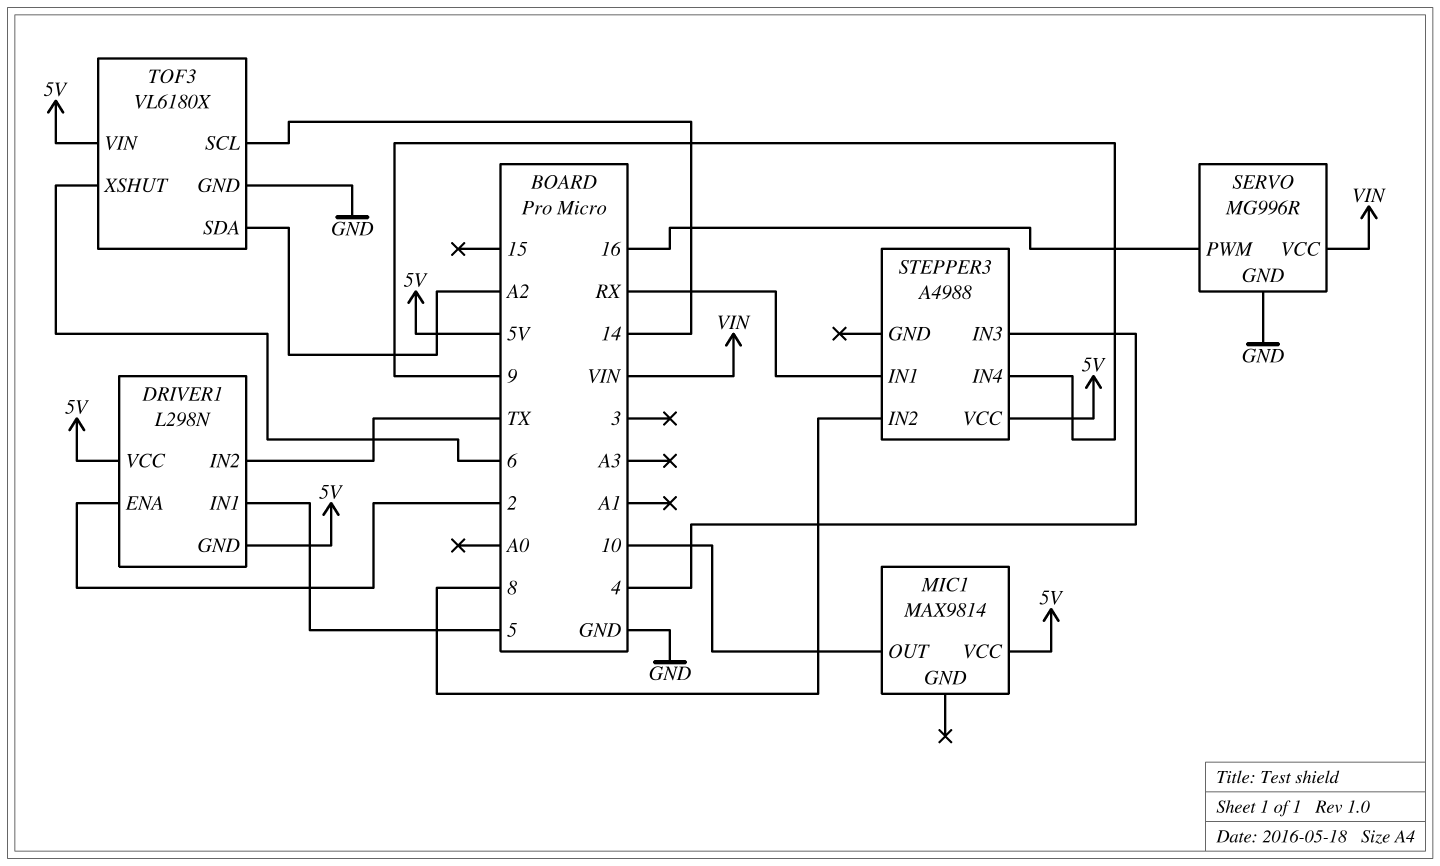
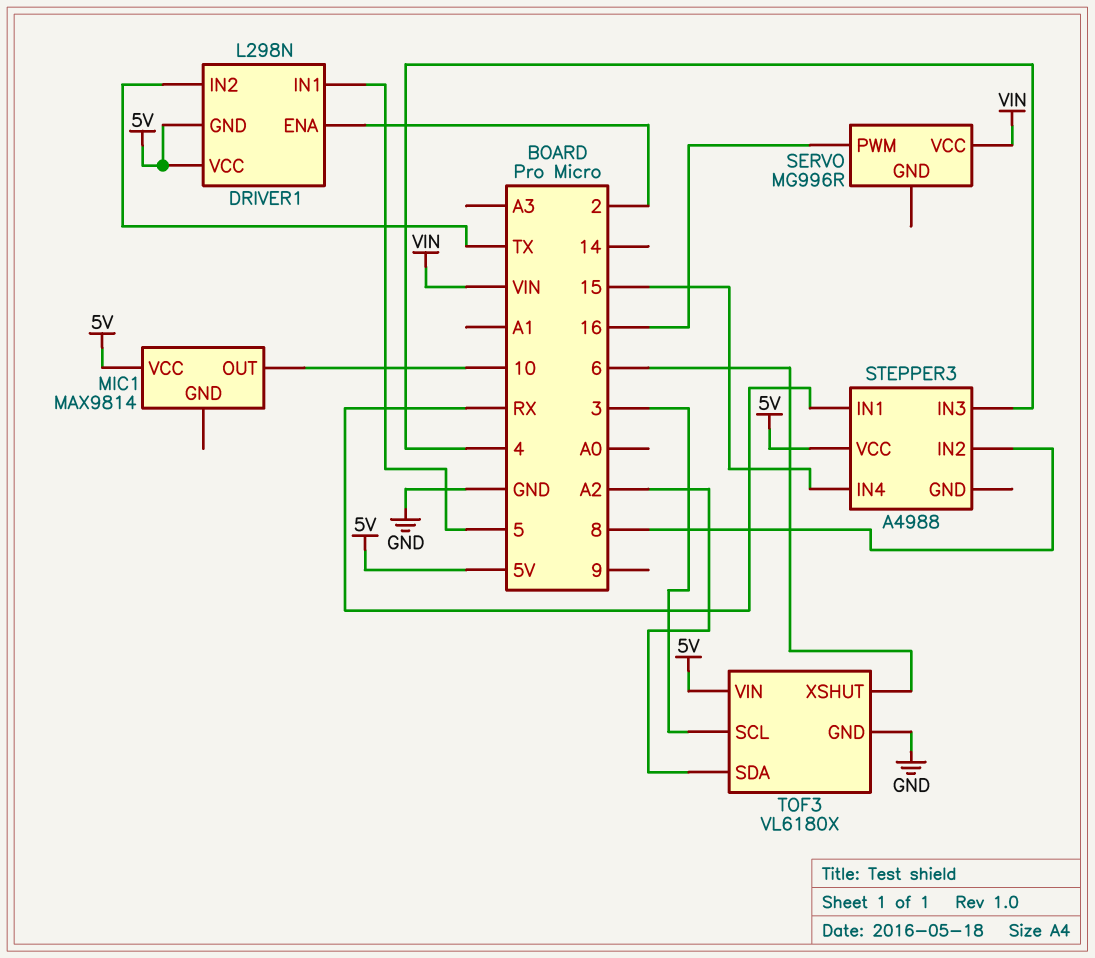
SERVO pin GND: GND -> none
STEPPER3 pin IN4: 9 -> 15
TOF3 pin SCL: 14 -> 3

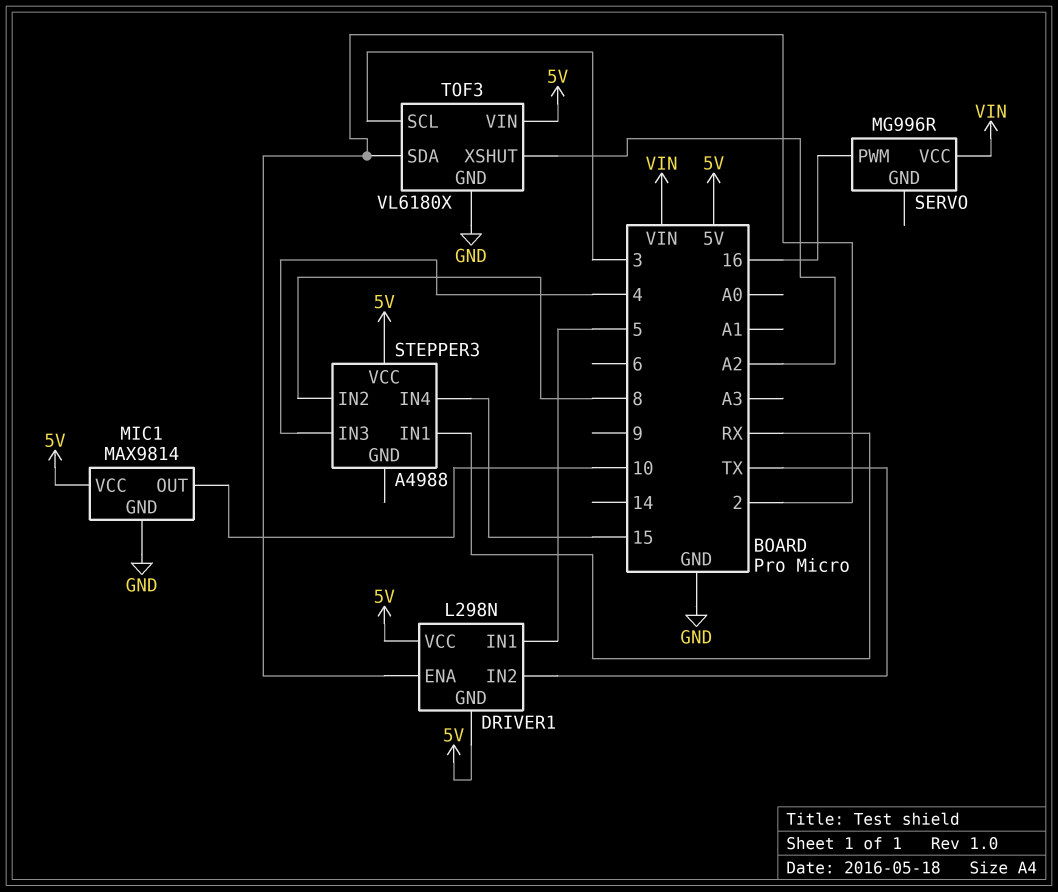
MIC1 pin GND: none -> GND
TOF3 pin SDA: A2 -> 2
TOF3 pin XSHUT: 6 -> A2

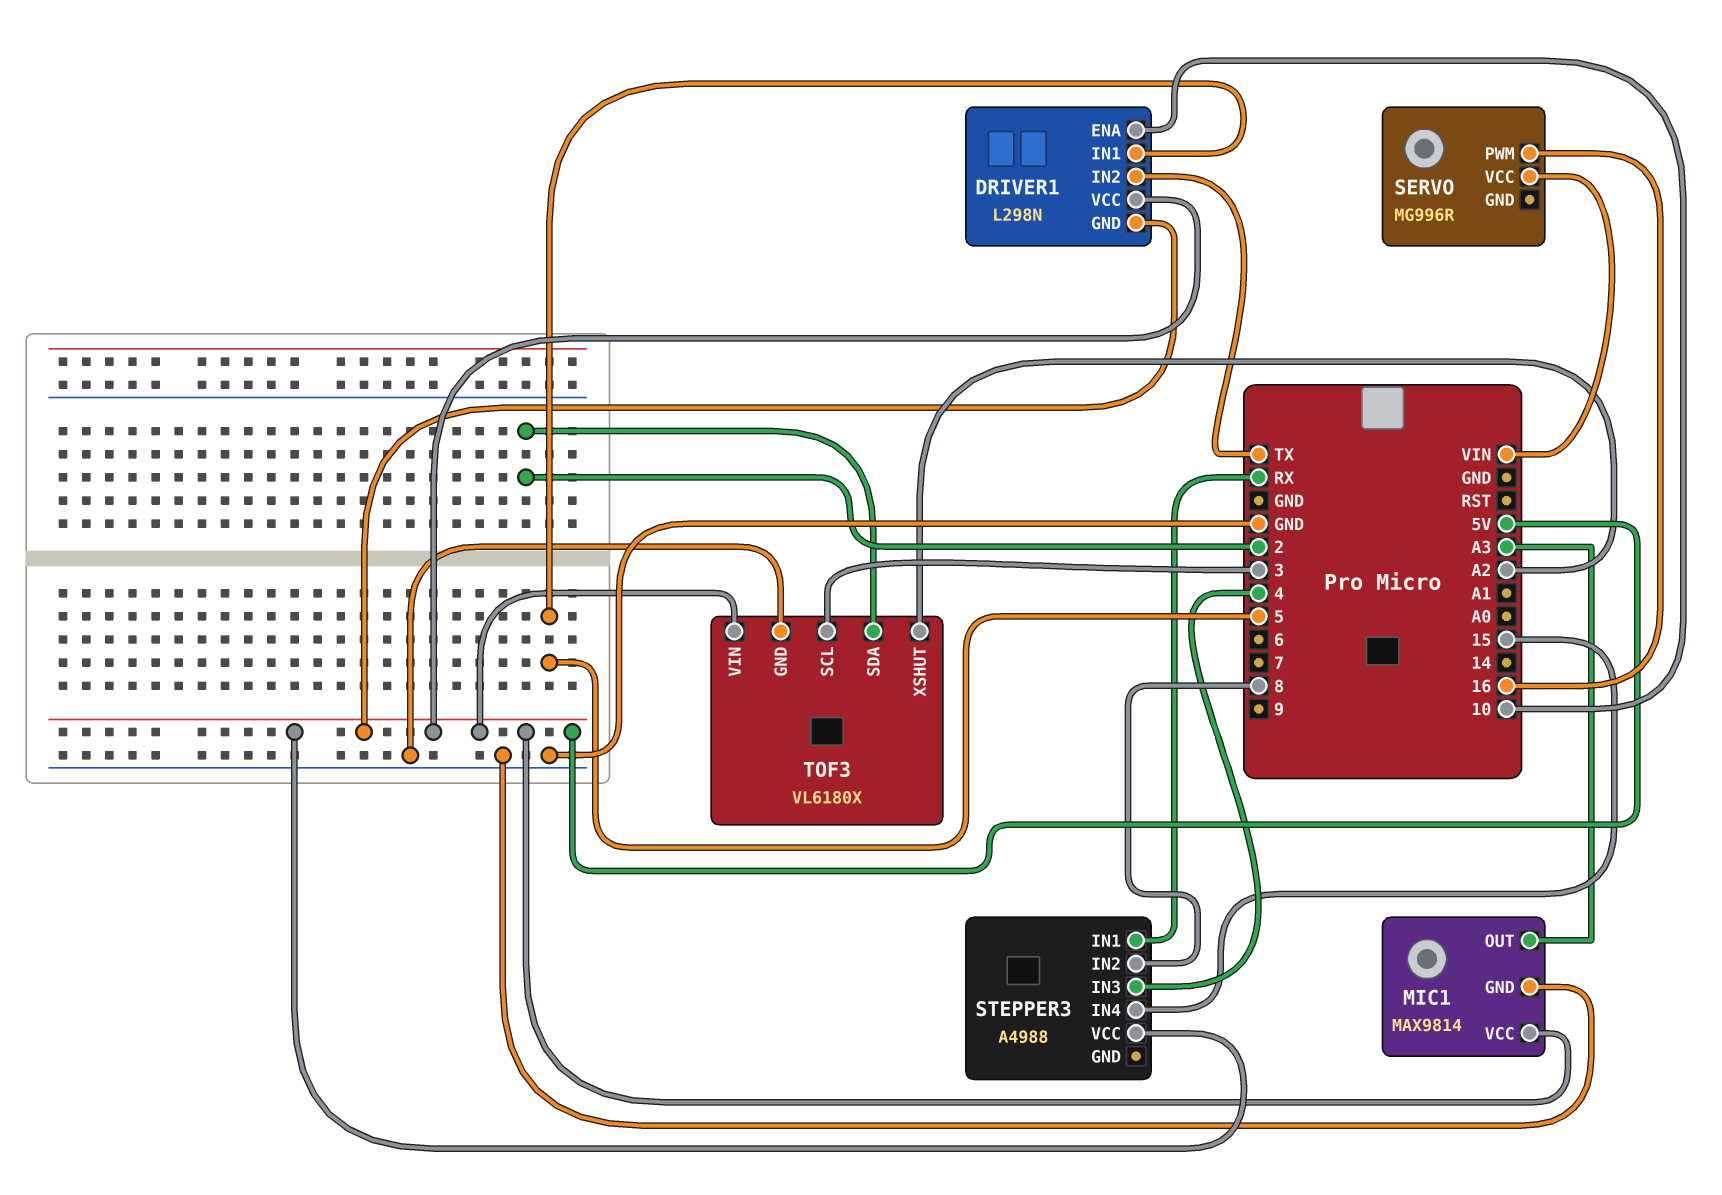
DRIVER1 pin ENA: 2 -> 10
MIC1 pin OUT: 10 -> A3

